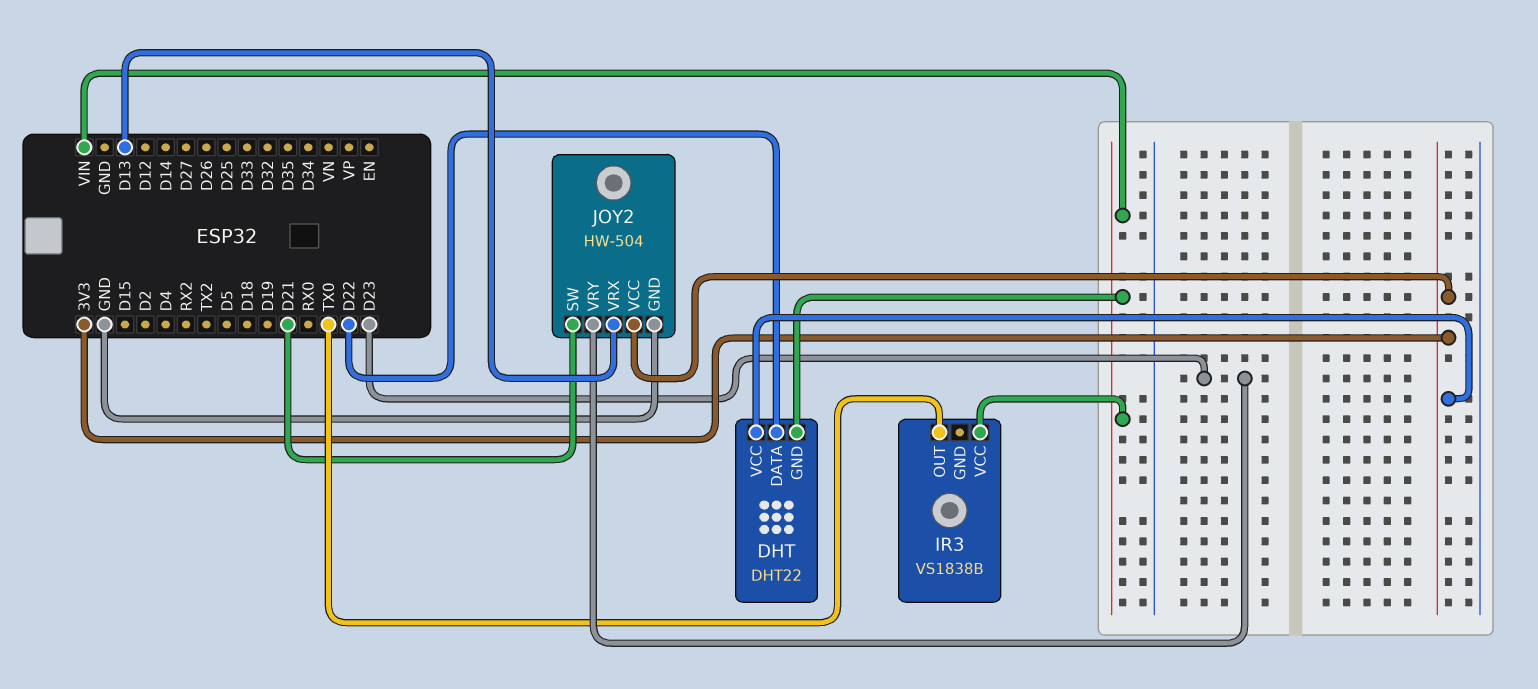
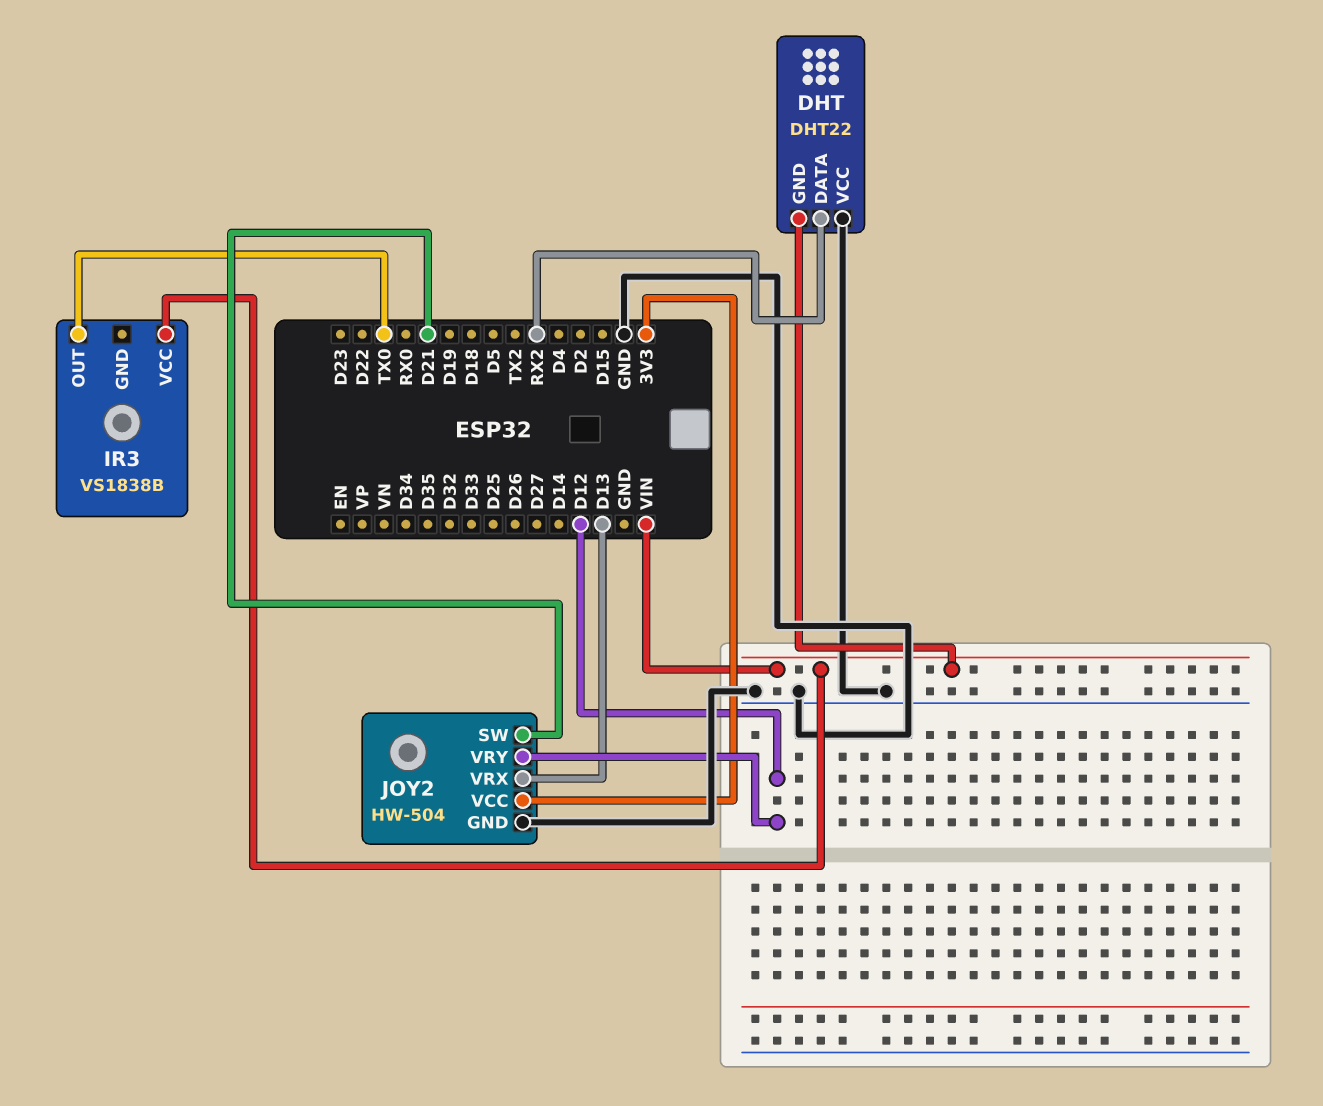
DHT pin DATA: D22 -> RX2
DHT pin VCC: 3V3 -> GND
JOY2 pin VRY: D23 -> D12

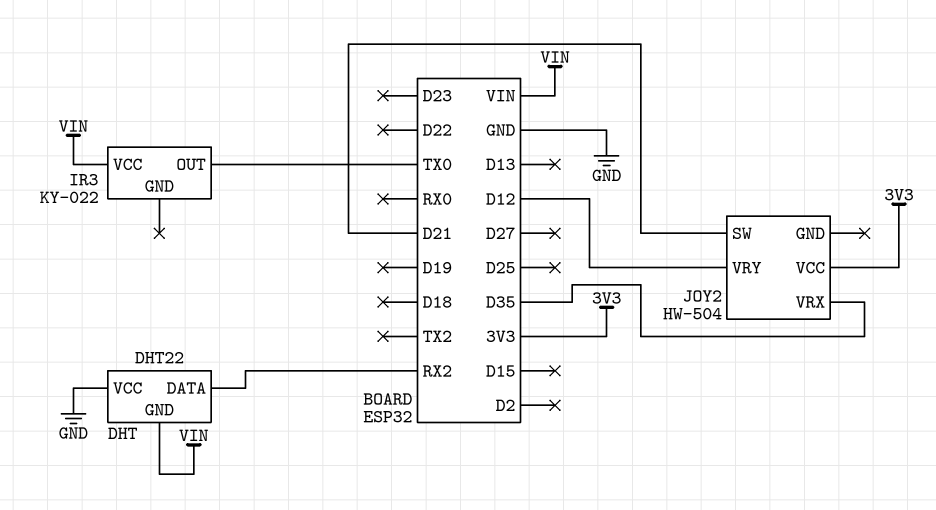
IR3: VS1838B -> KY-022
JOY2 pin GND: GND -> none
JOY2 pin VRX: D13 -> D35

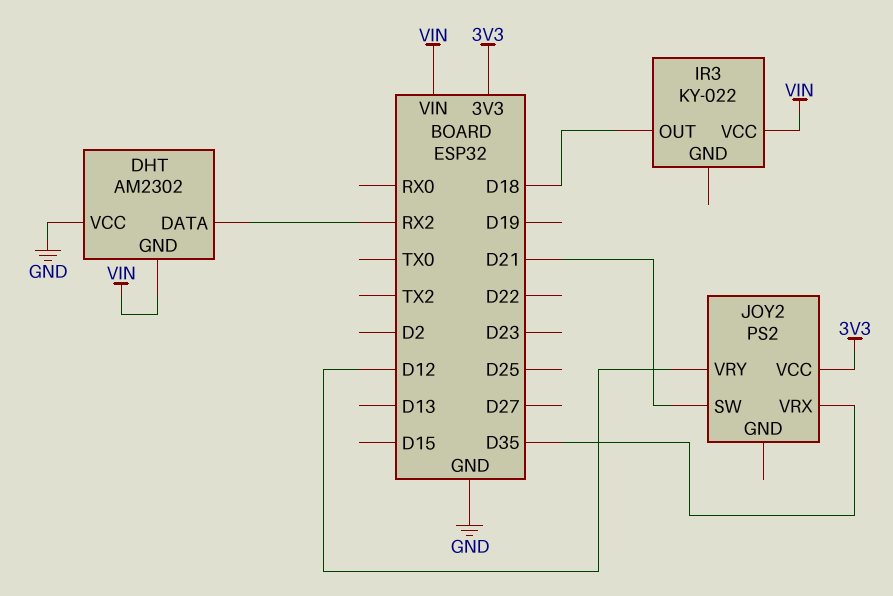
DHT: DHT22 -> AM2302
IR3 pin OUT: TX0 -> D18
JOY2: HW-504 -> PS2

